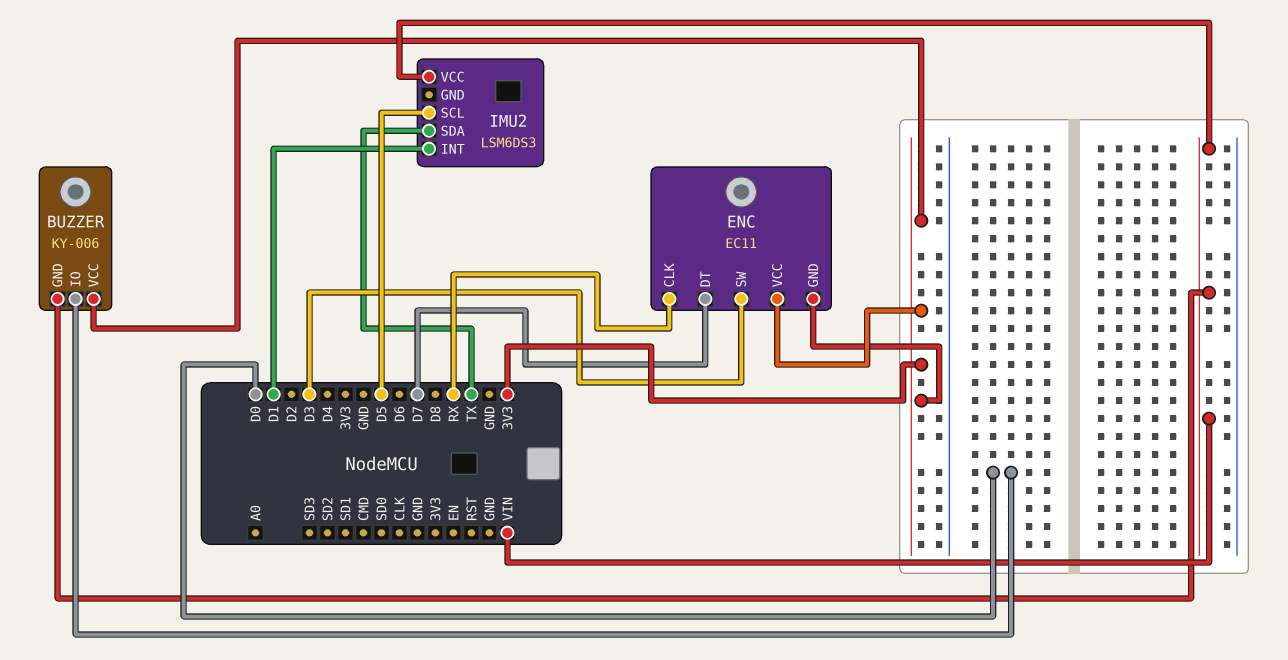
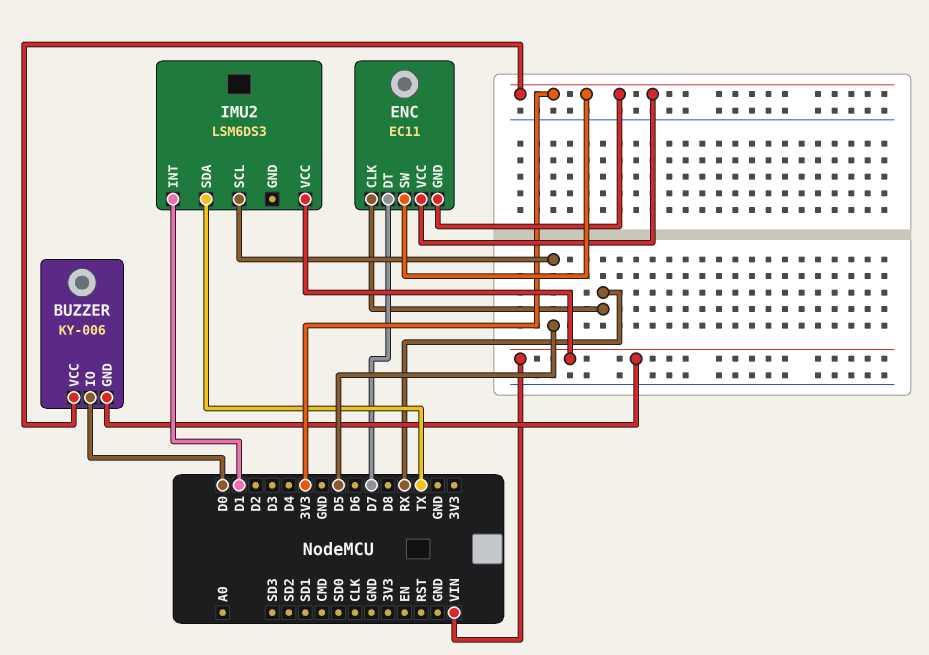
ENC pin SW: D3 -> 3V3

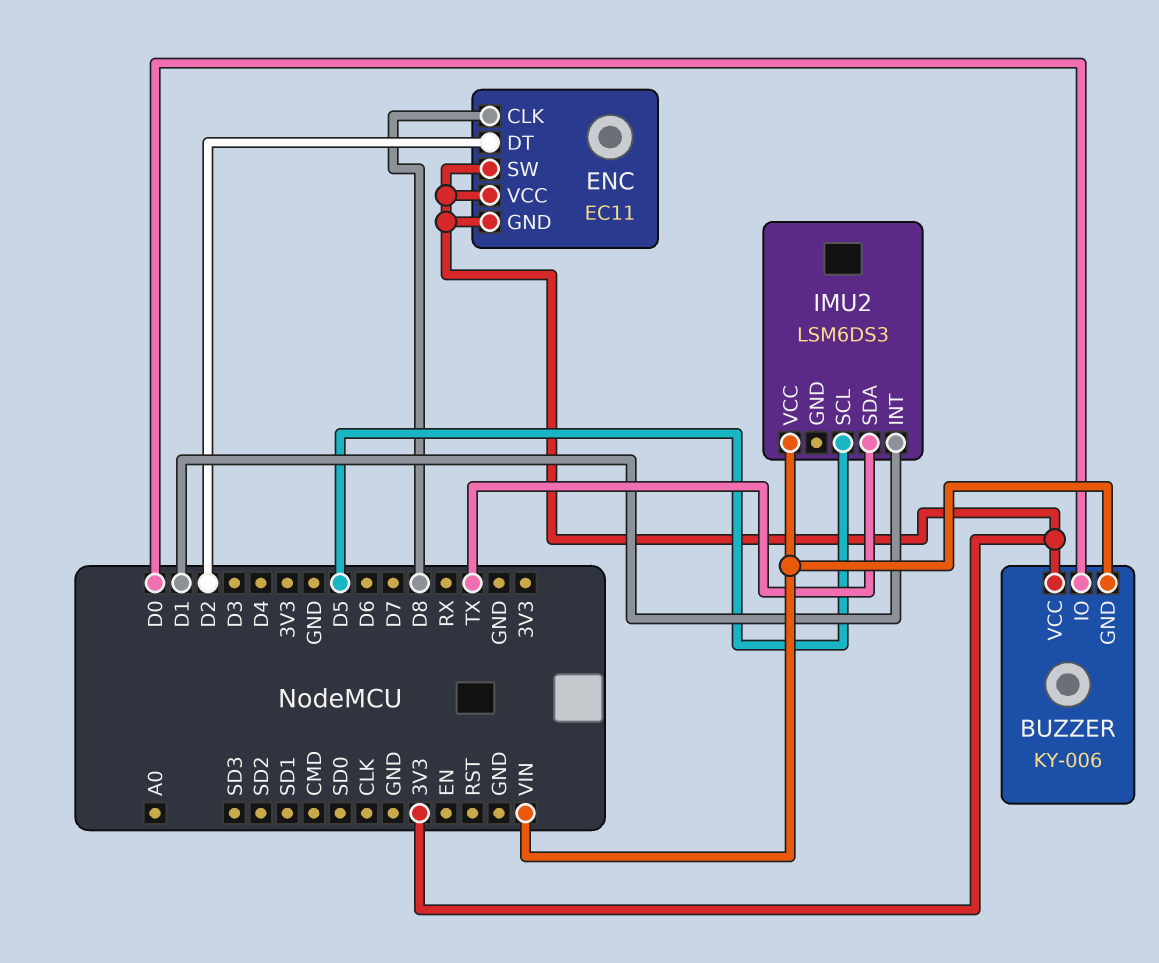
ENC pin CLK: RX -> D8
ENC pin DT: D7 -> D2

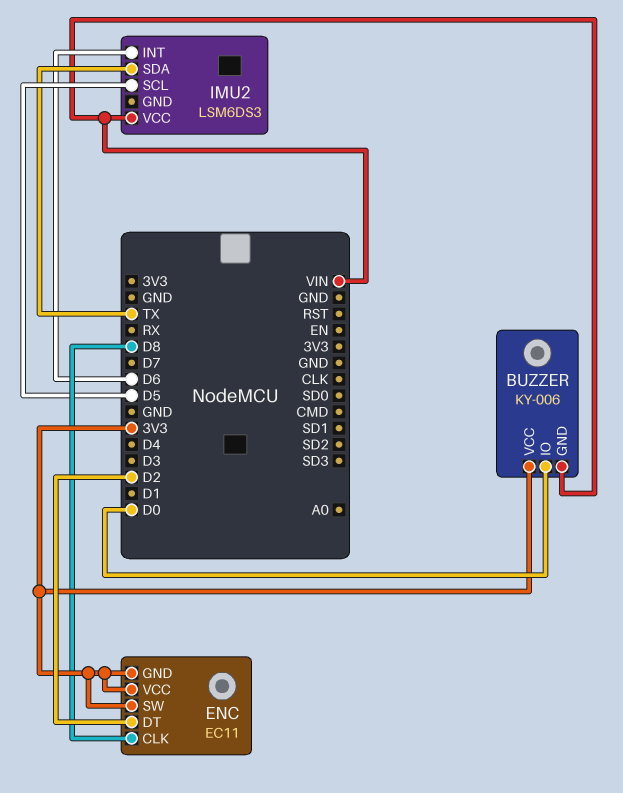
IMU2 pin INT: D1 -> D6

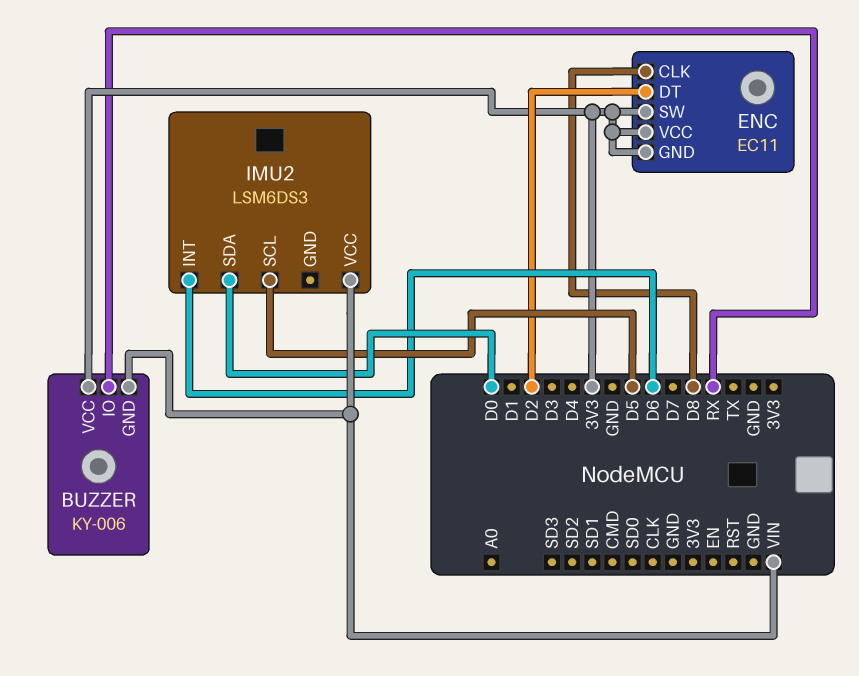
BUZZER pin IO: D0 -> RX
IMU2 pin SDA: TX -> D0

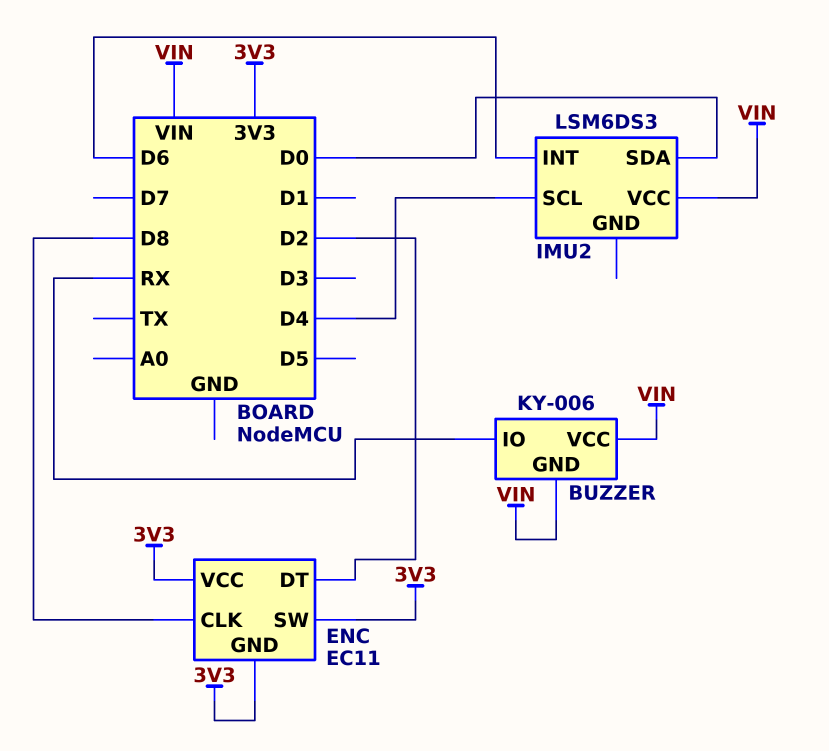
BUZZER pin VCC: 3V3 -> VIN
IMU2 pin SCL: D5 -> D4

